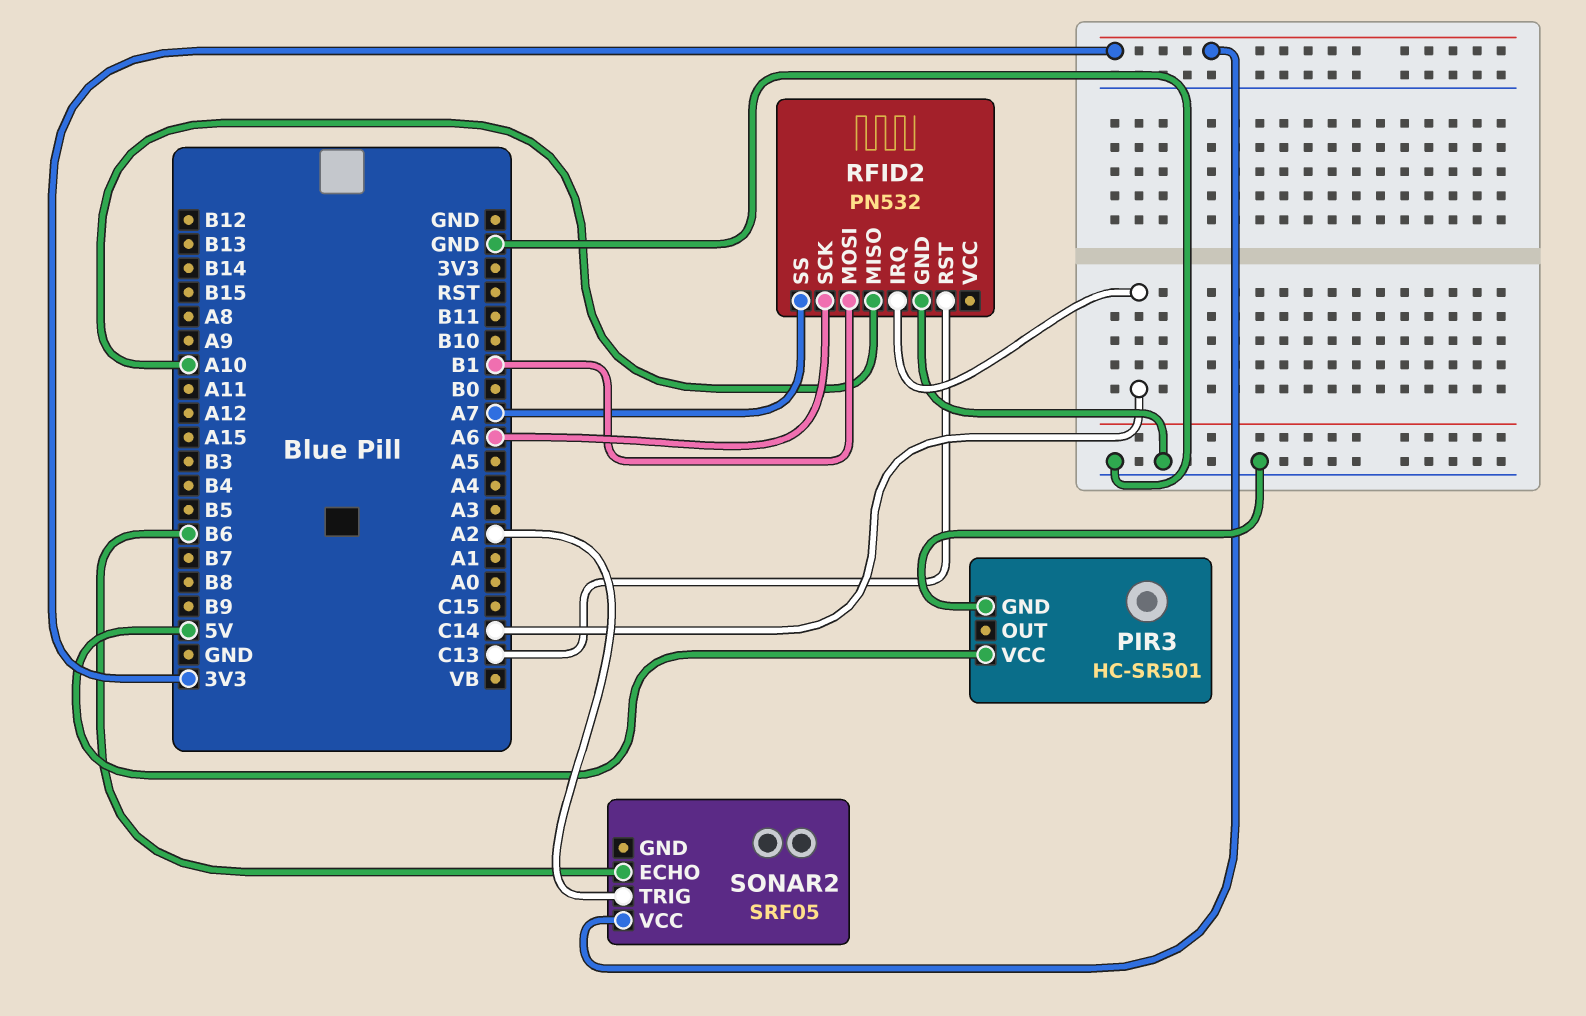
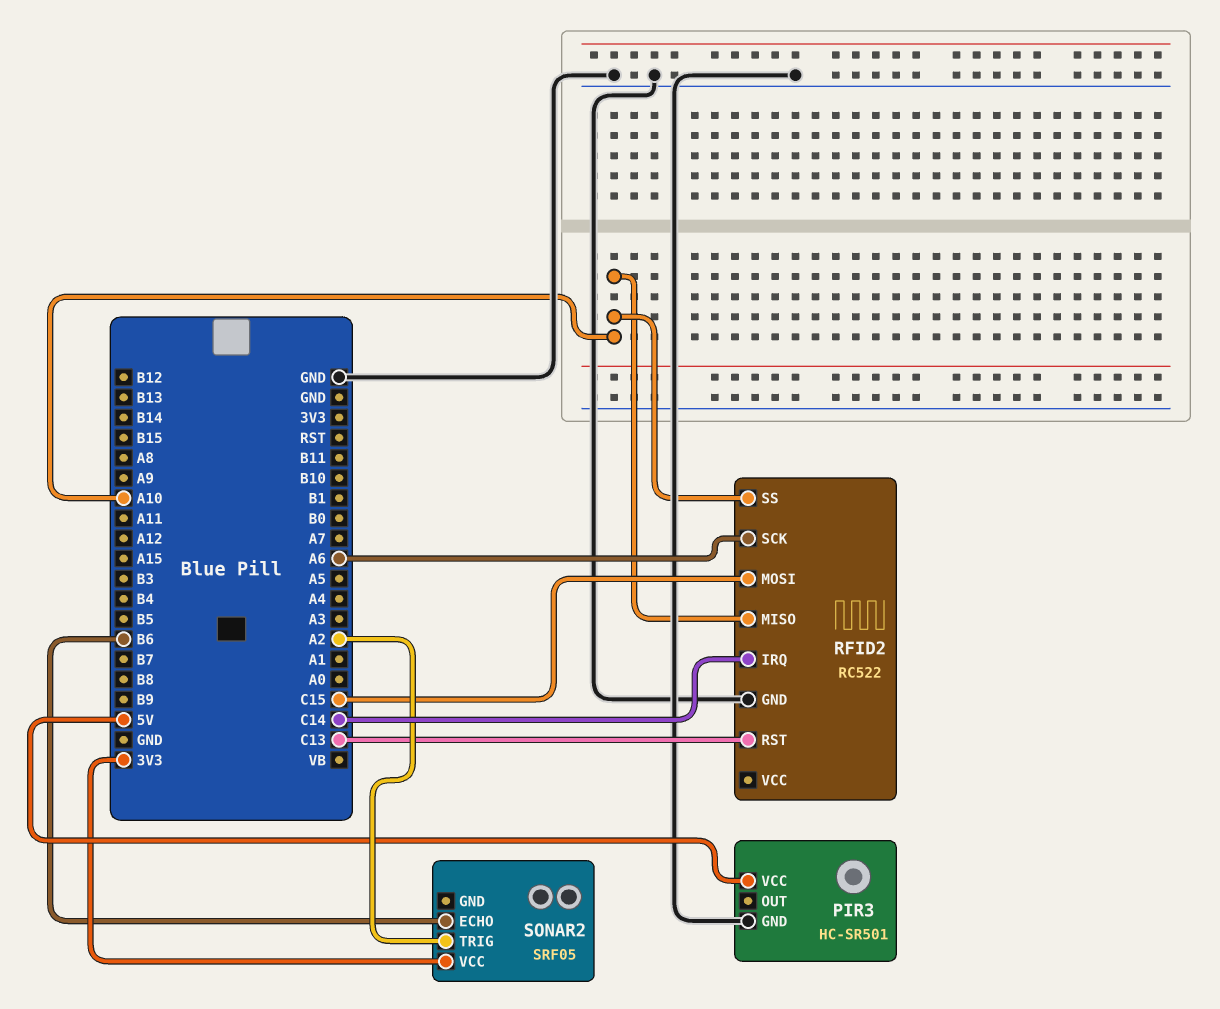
RFID2: PN532 -> RC522
RFID2 pin MOSI: B1 -> C15
RFID2 pin SS: A7 -> A10

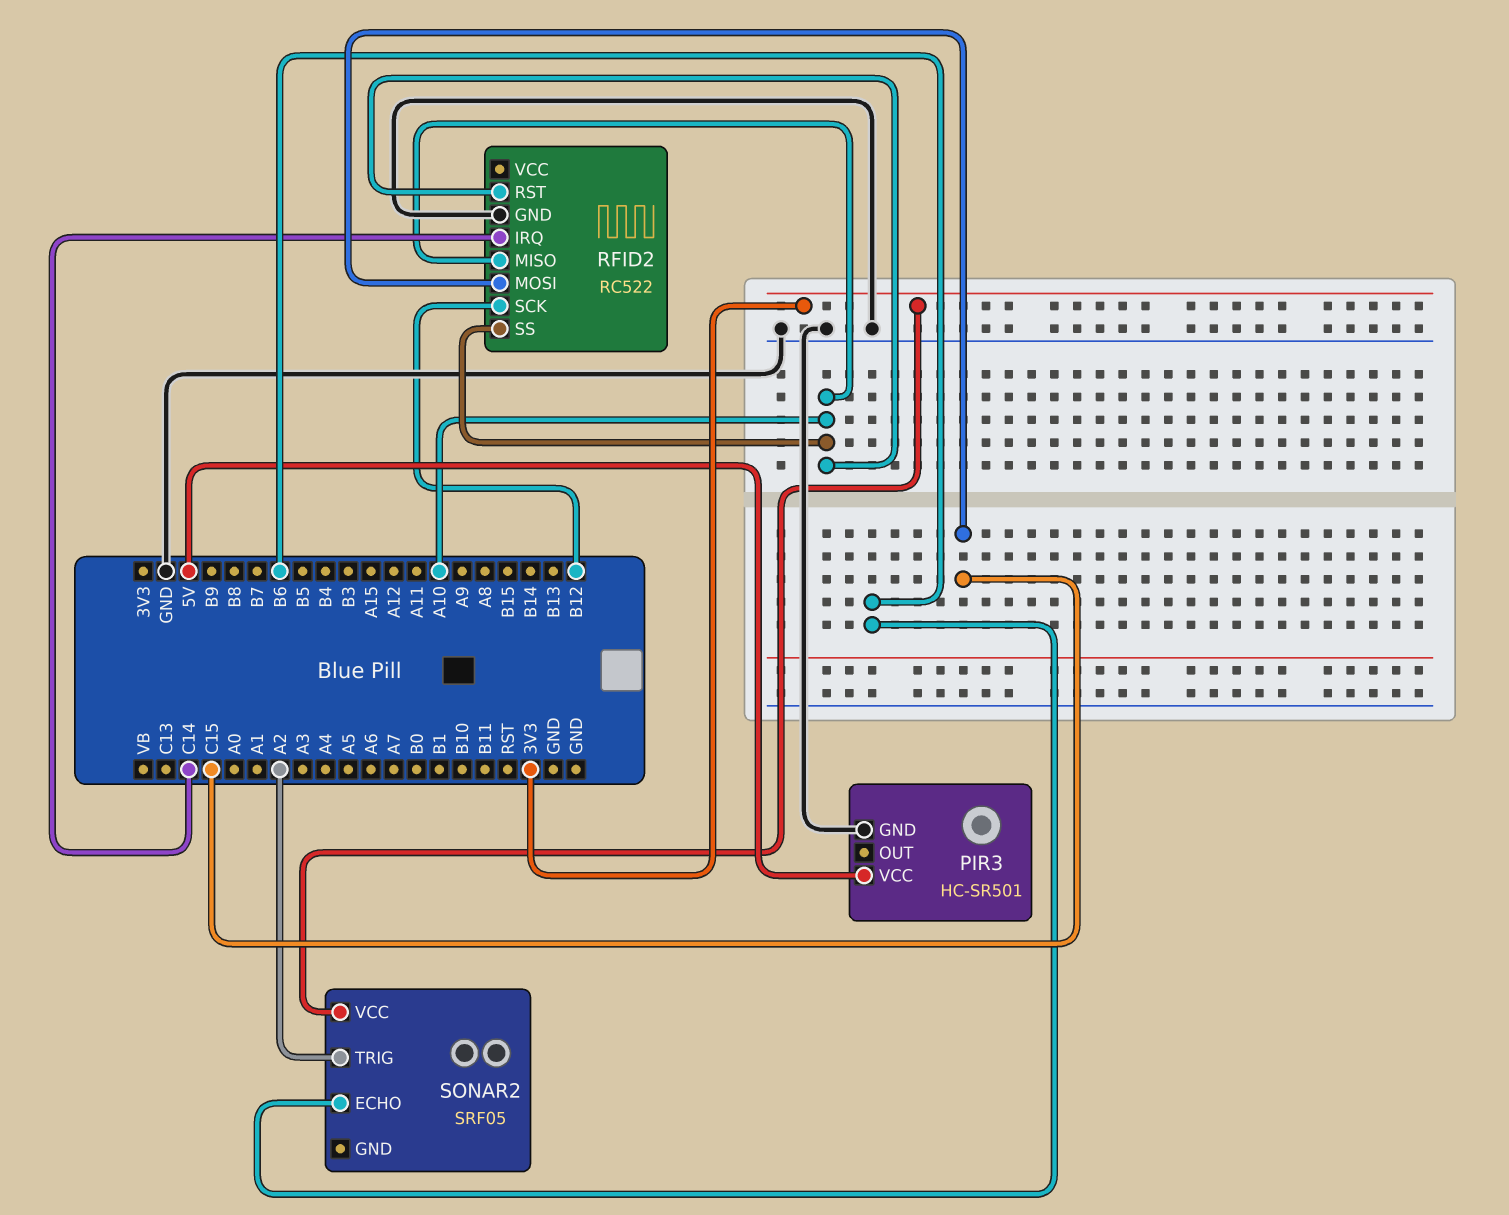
RFID2 pin RST: C13 -> A10
RFID2 pin SCK: A6 -> B12

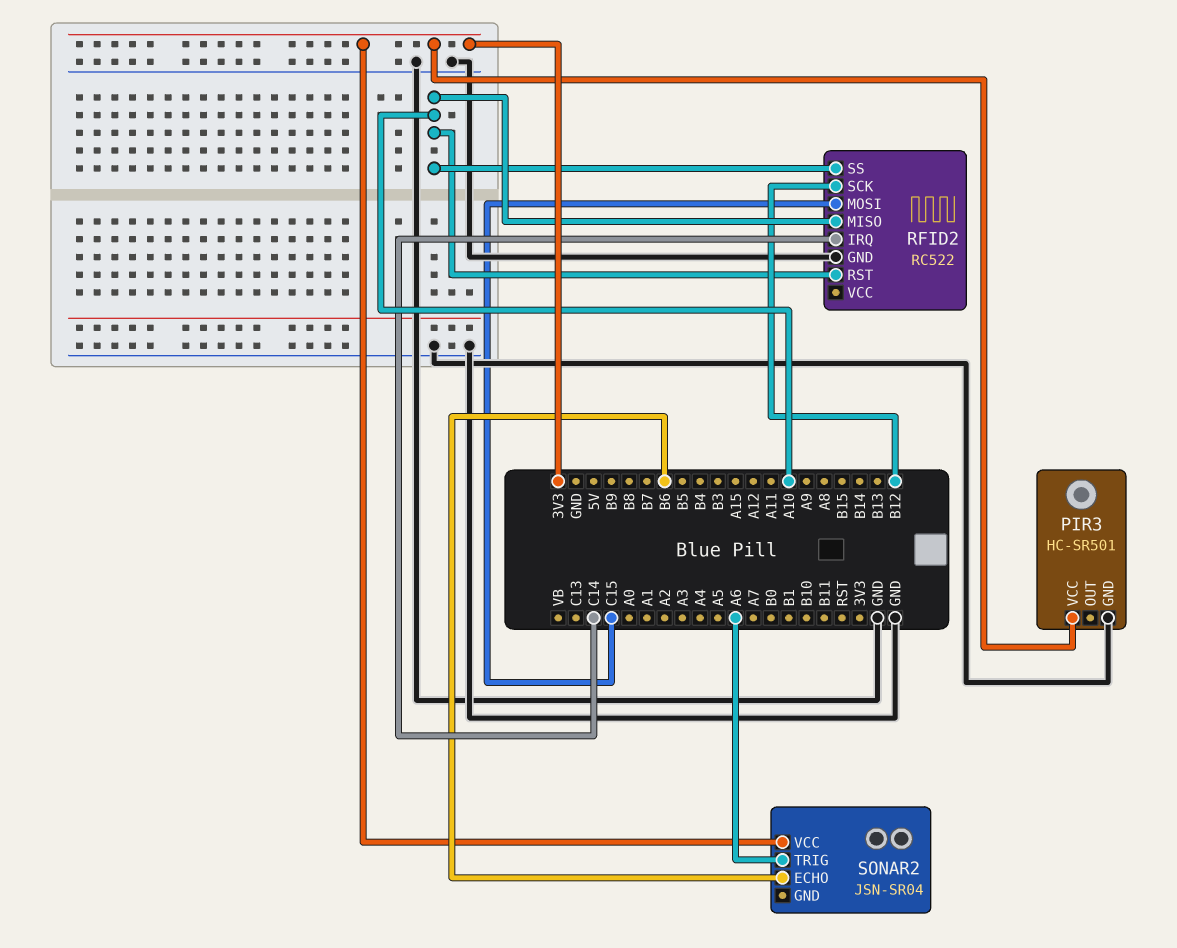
PIR3 pin VCC: 5V -> 3V3
SONAR2: SRF05 -> JSN-SR04
SONAR2 pin TRIG: A2 -> A6

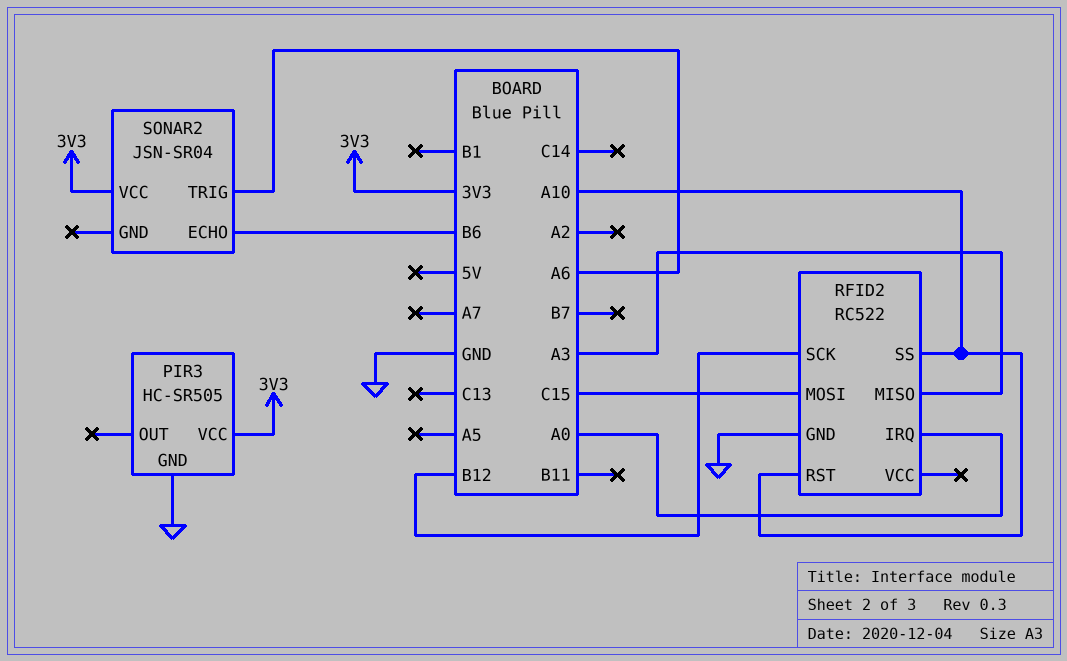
PIR3: HC-SR501 -> HC-SR505
RFID2 pin IRQ: C14 -> A0
RFID2 pin MISO: A10 -> A3

